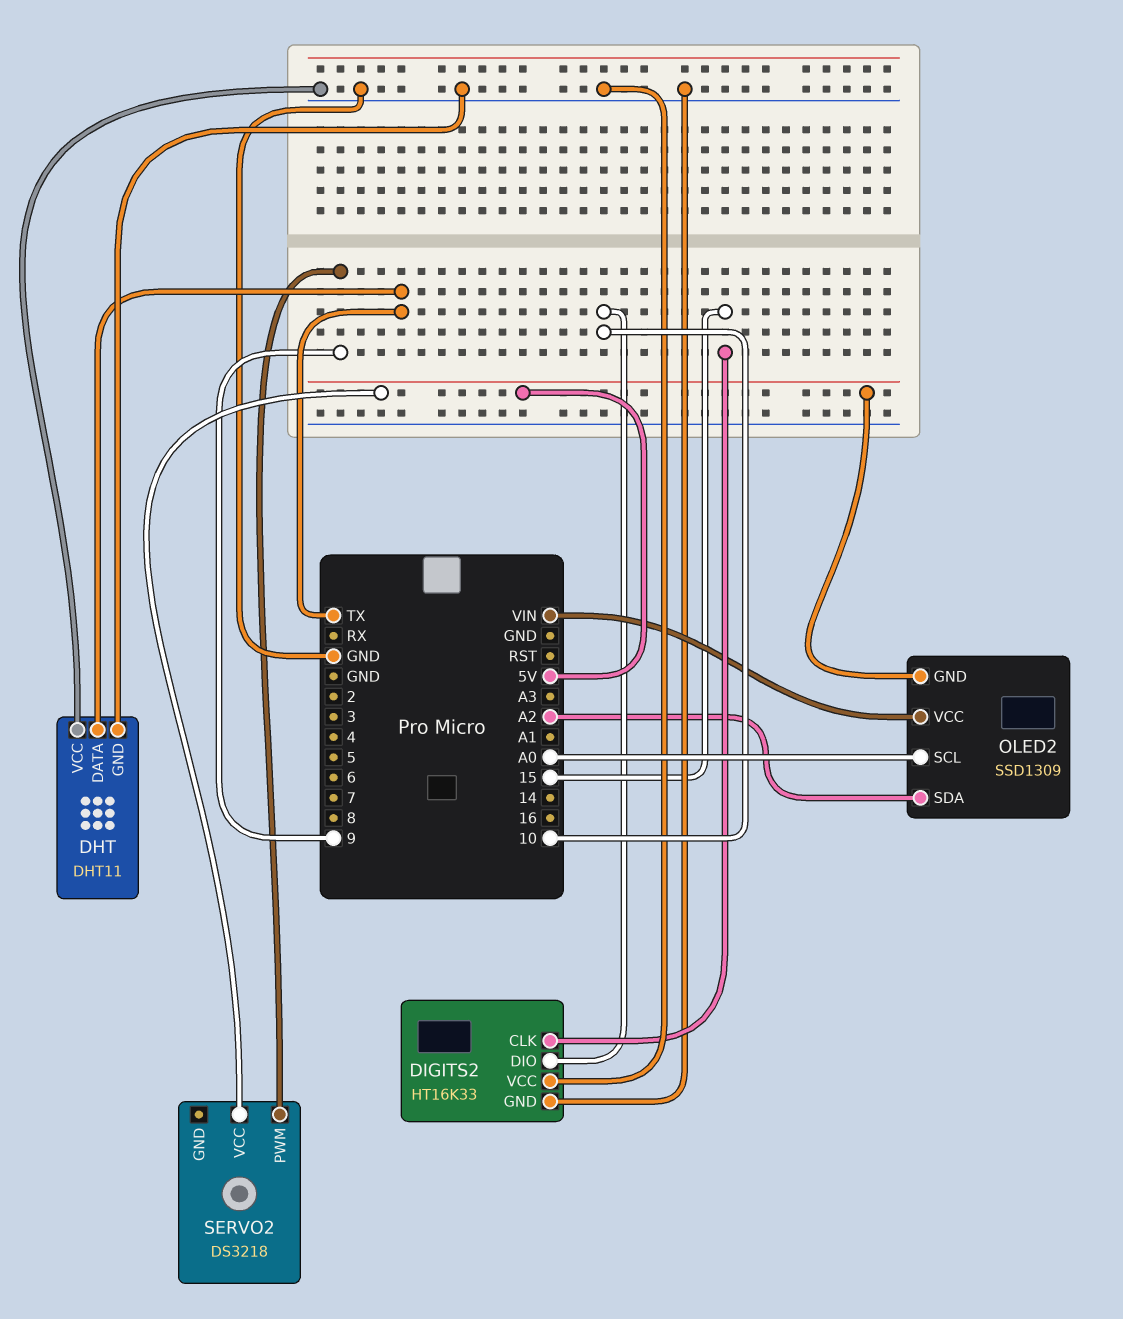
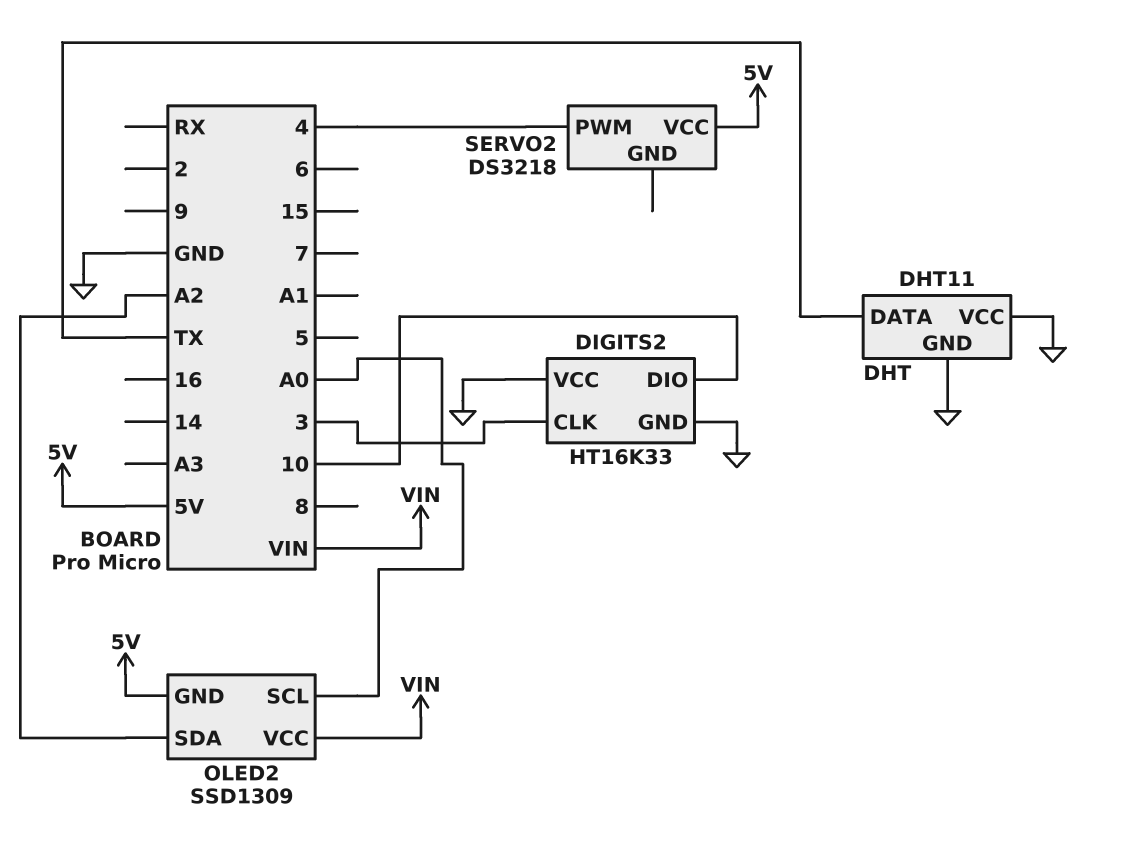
DIGITS2 pin CLK: 15 -> 3
SERVO2 pin PWM: 9 -> 4

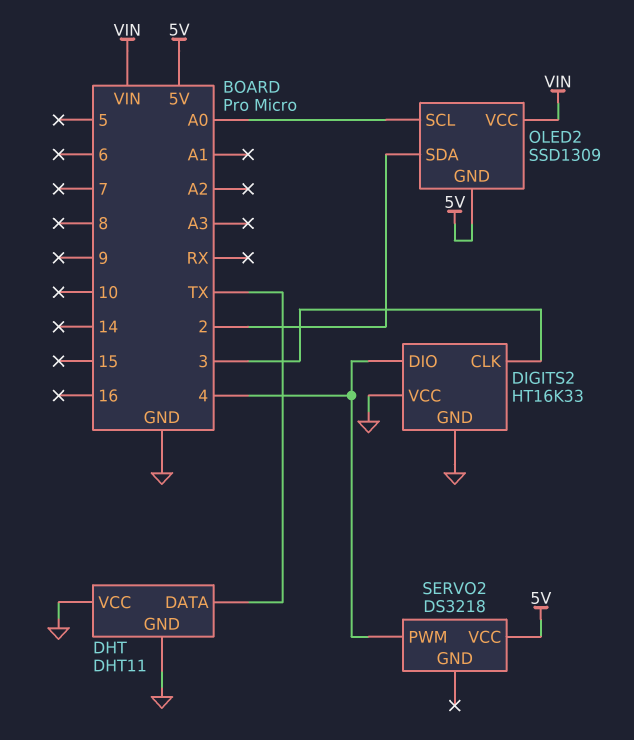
DIGITS2 pin DIO: 10 -> 4
OLED2 pin SDA: A2 -> 2

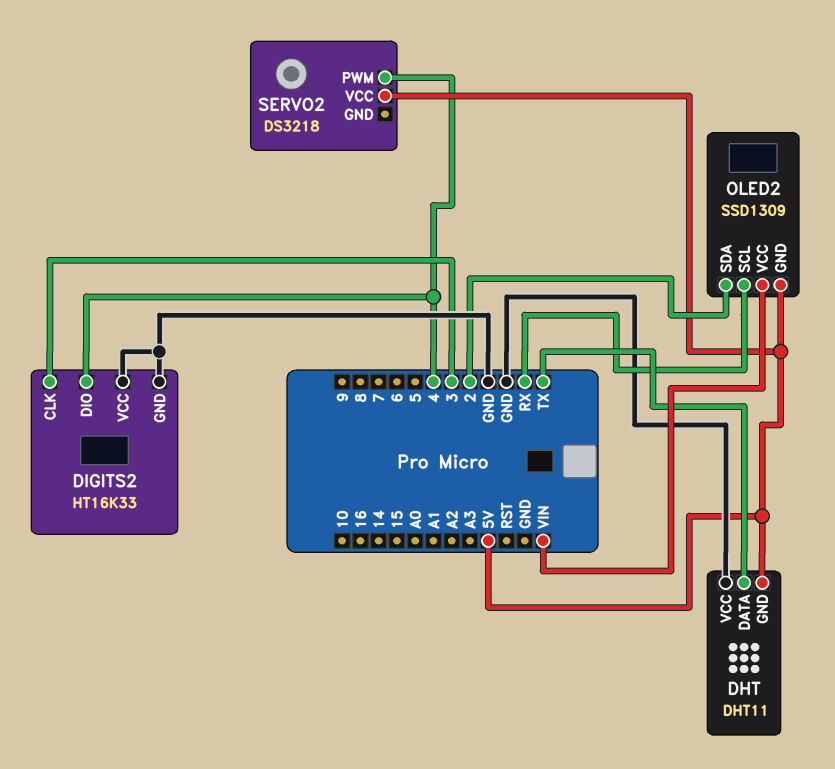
DHT pin GND: GND -> 5V
OLED2 pin SCL: A0 -> RX

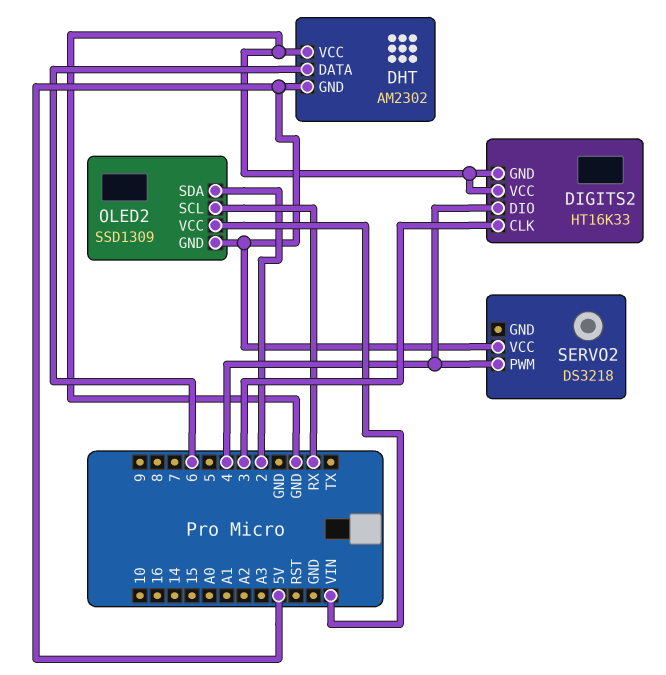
DHT: DHT11 -> AM2302
DHT pin DATA: TX -> 6

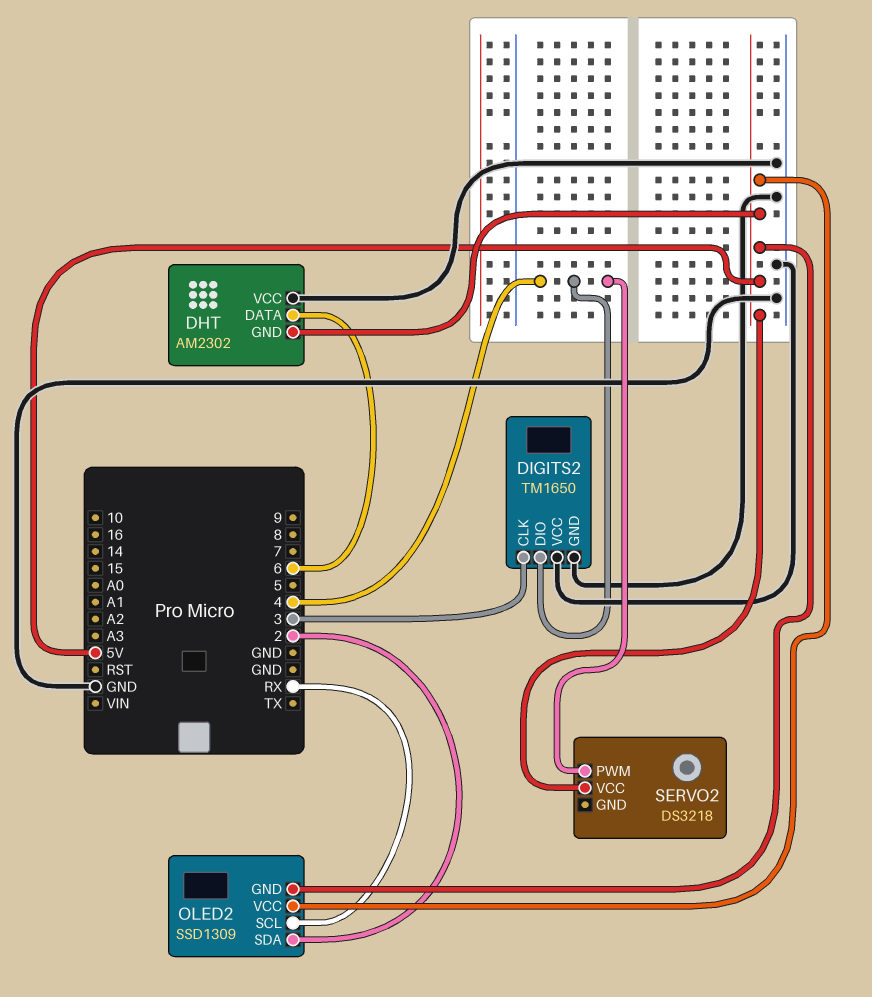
DIGITS2: HT16K33 -> TM1650
OLED2 pin VCC: VIN -> 5V

